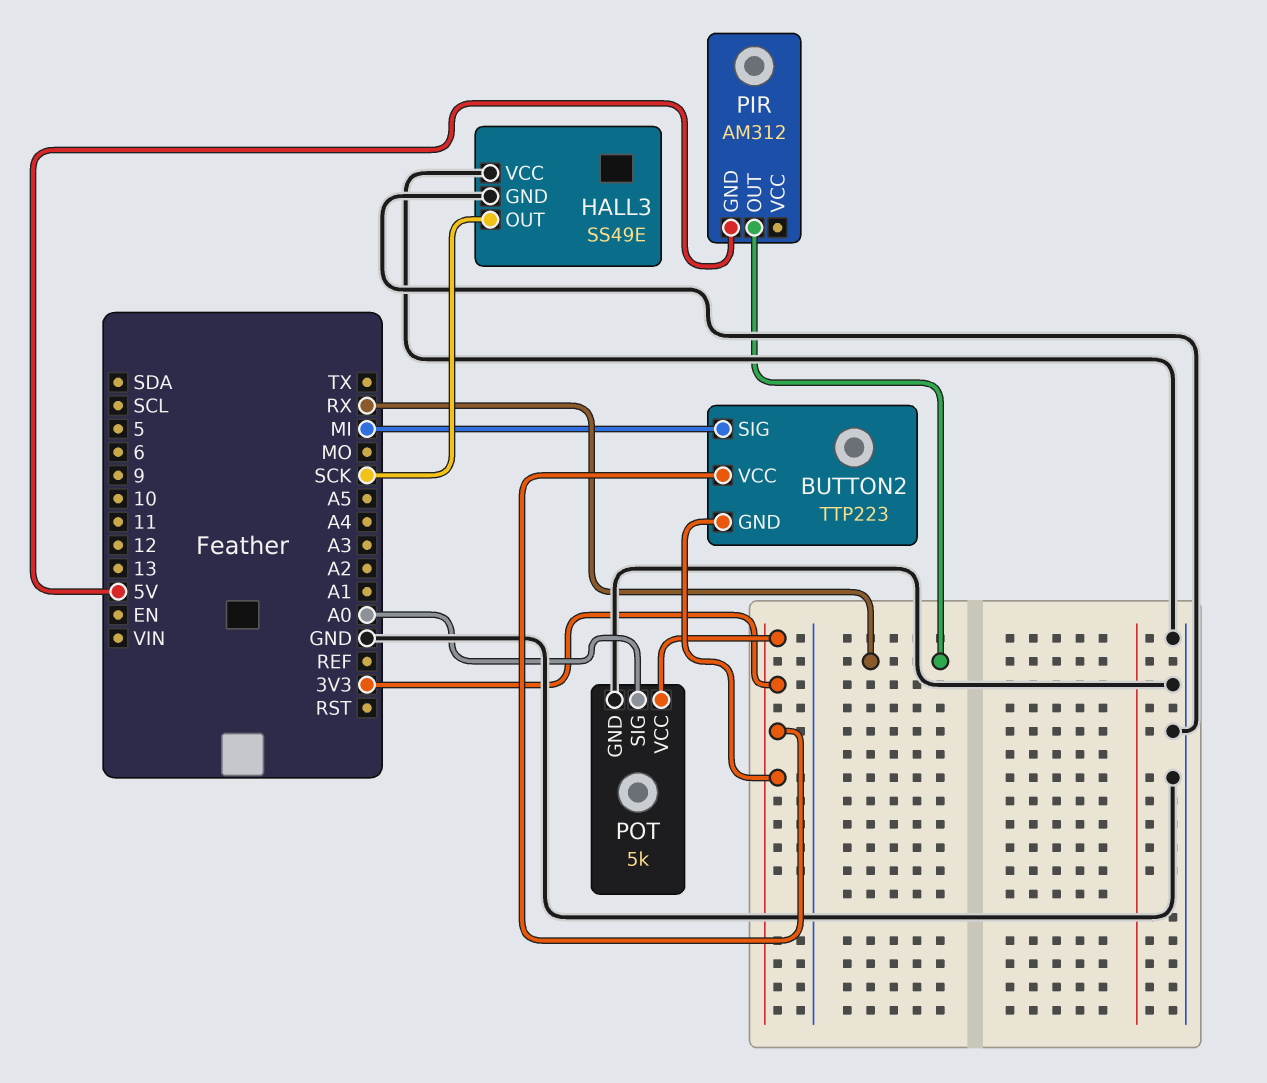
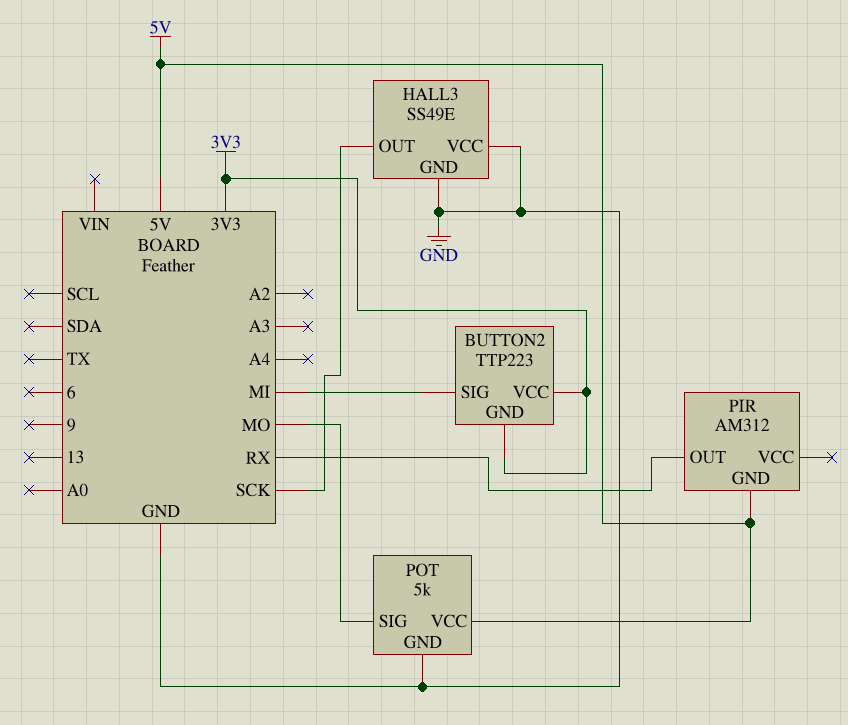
POT pin SIG: A0 -> MO
POT pin VCC: 3V3 -> 5V

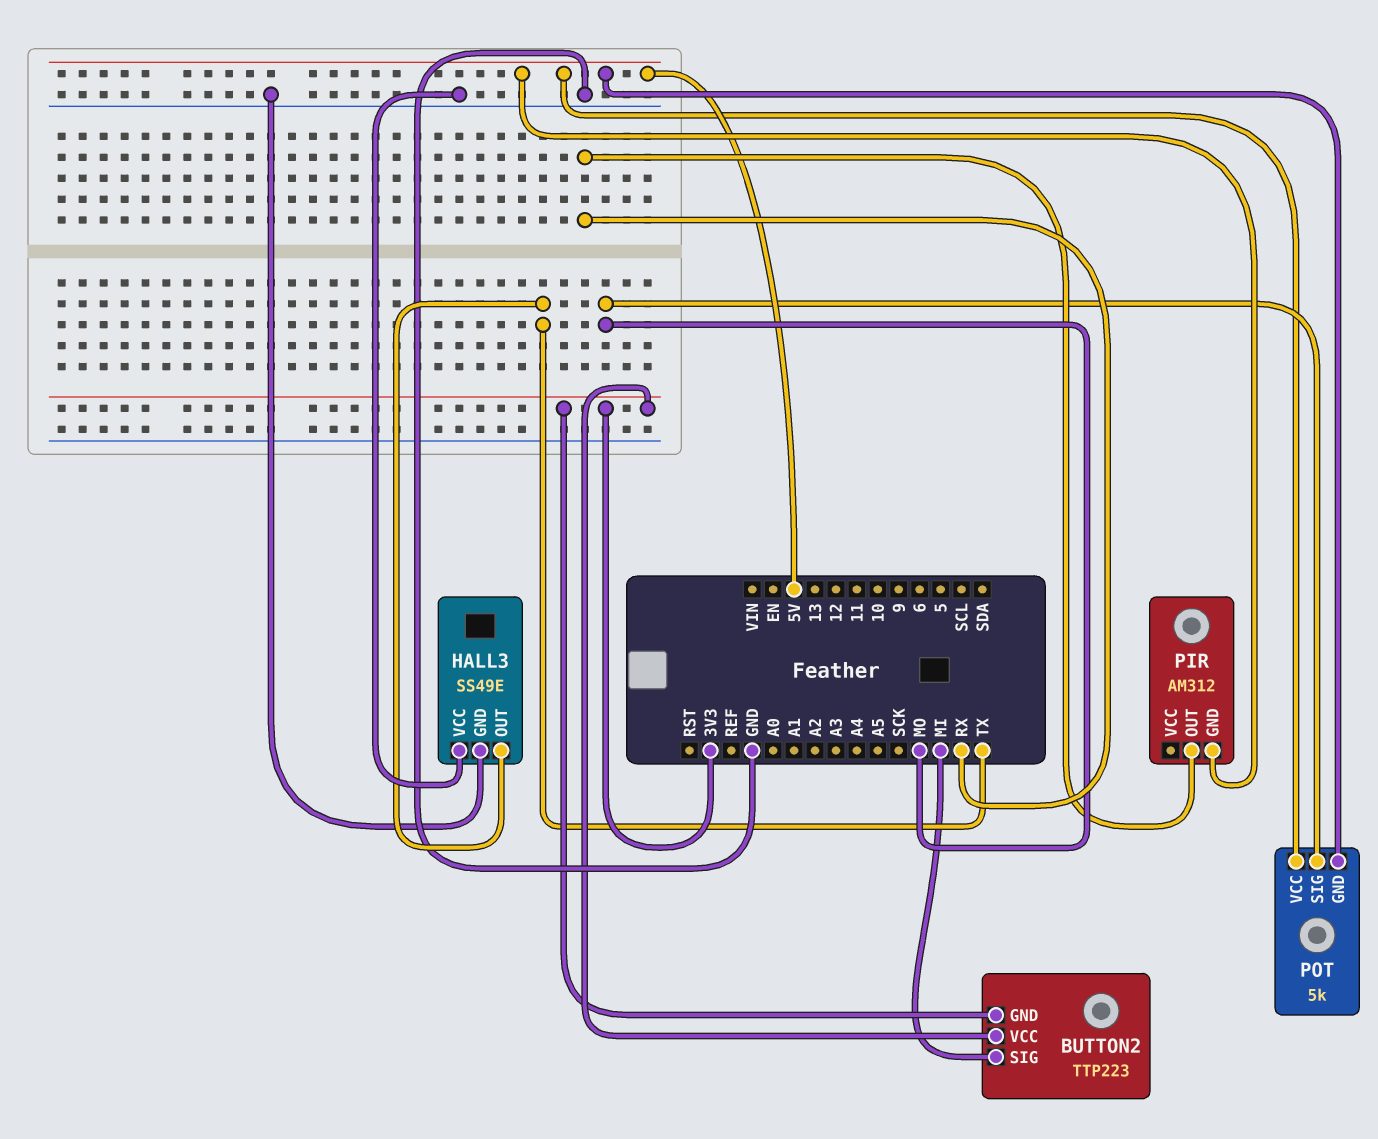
HALL3 pin OUT: SCK -> TX
POT pin GND: GND -> 5V

